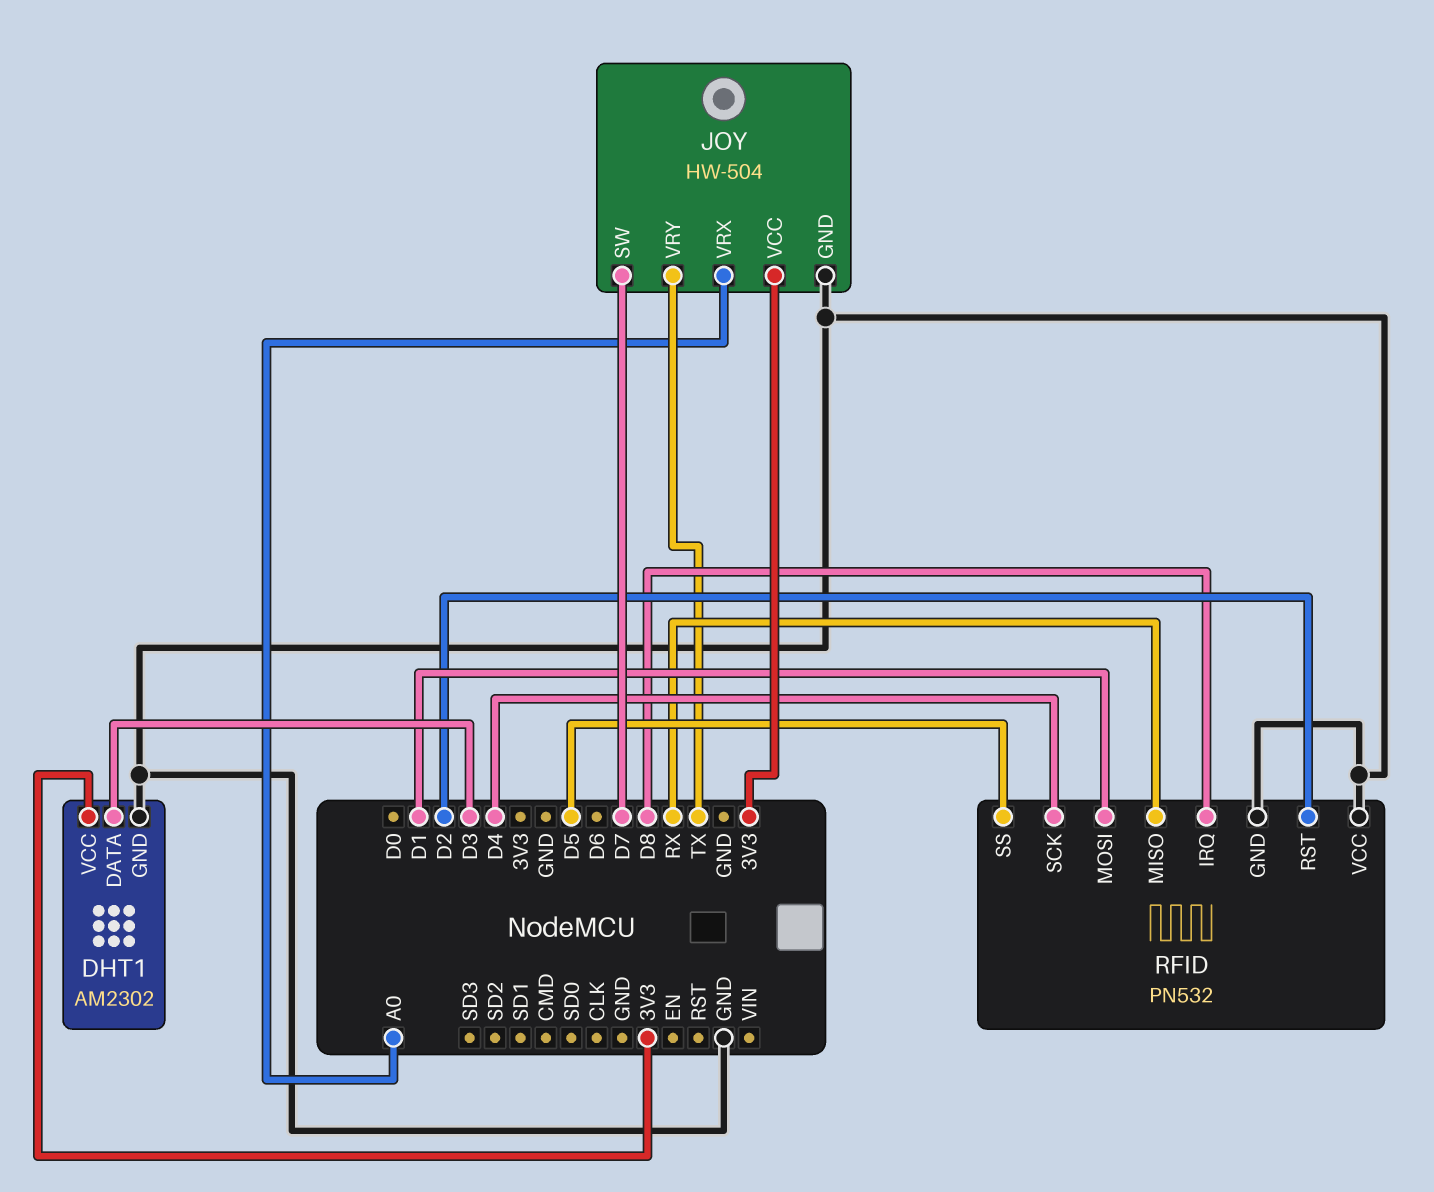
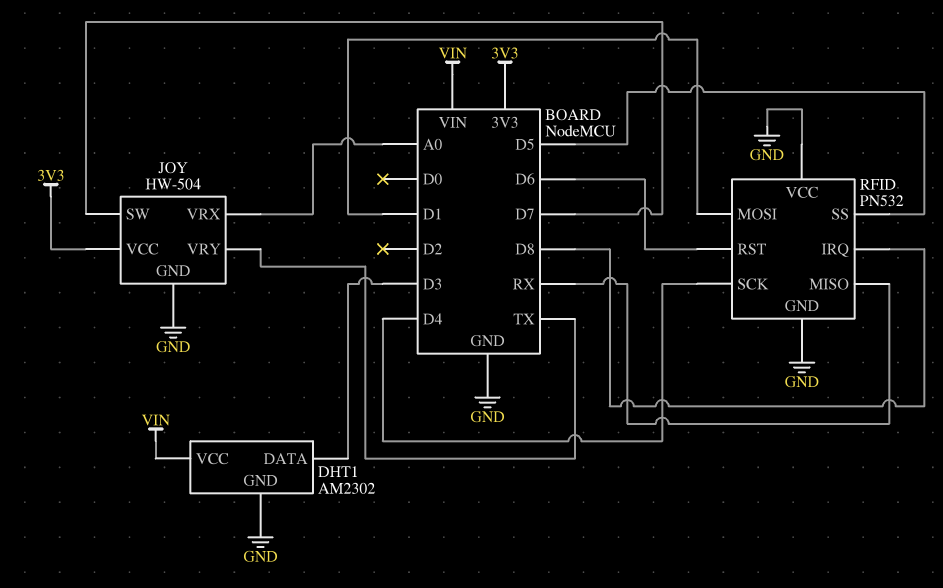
DHT1 pin VCC: 3V3 -> VIN
RFID pin RST: D2 -> D6

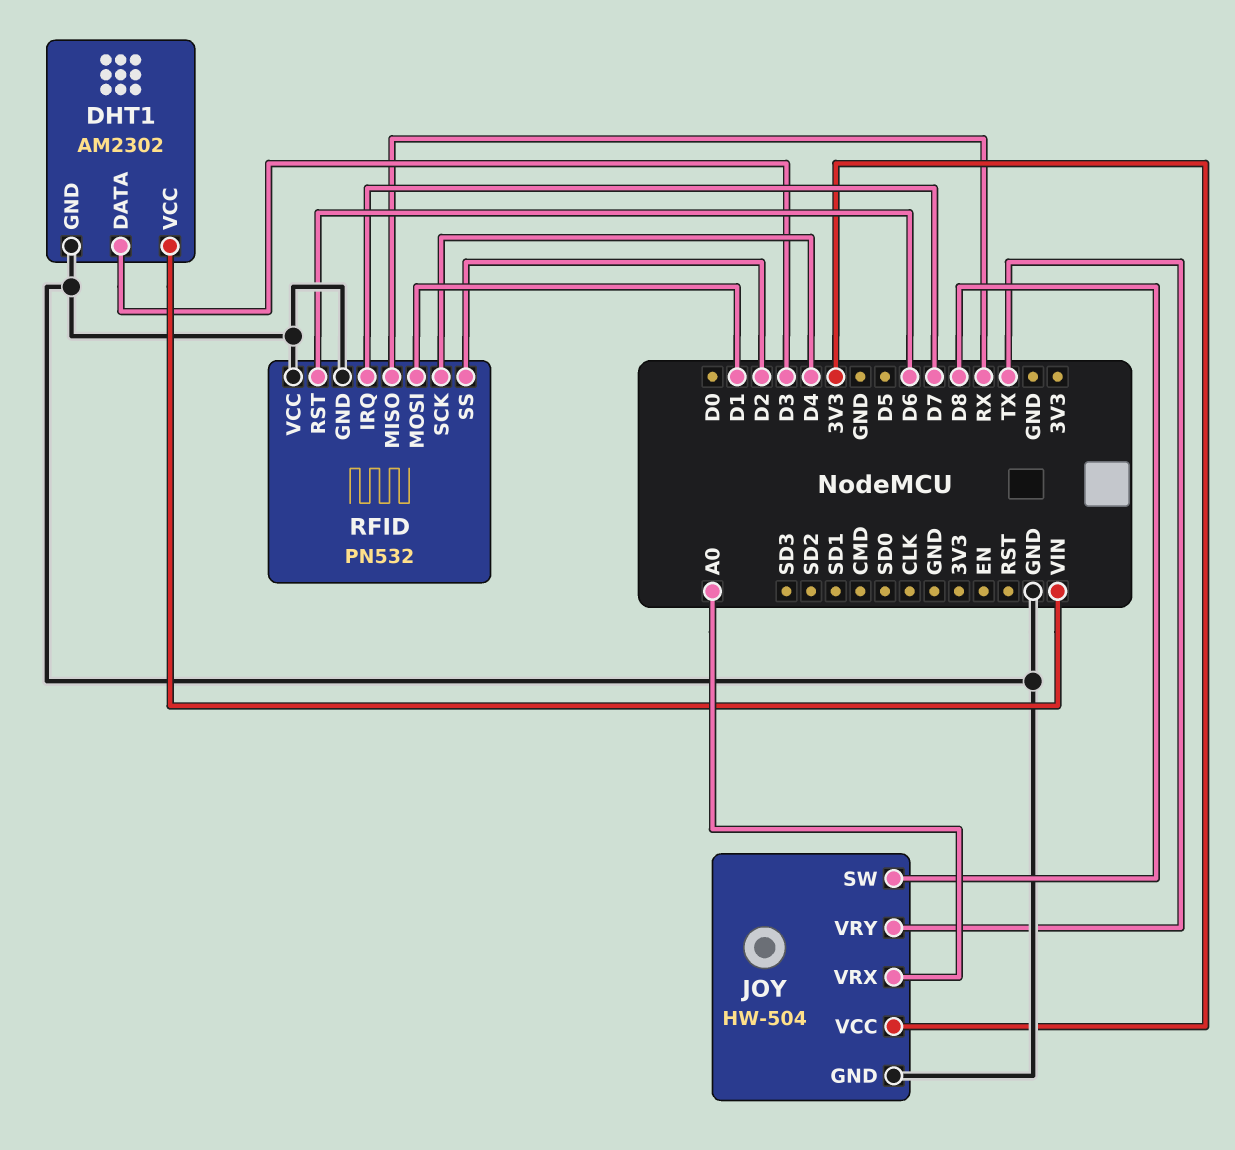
JOY pin SW: D7 -> D8
RFID pin IRQ: D8 -> D7
RFID pin SS: D5 -> D2

